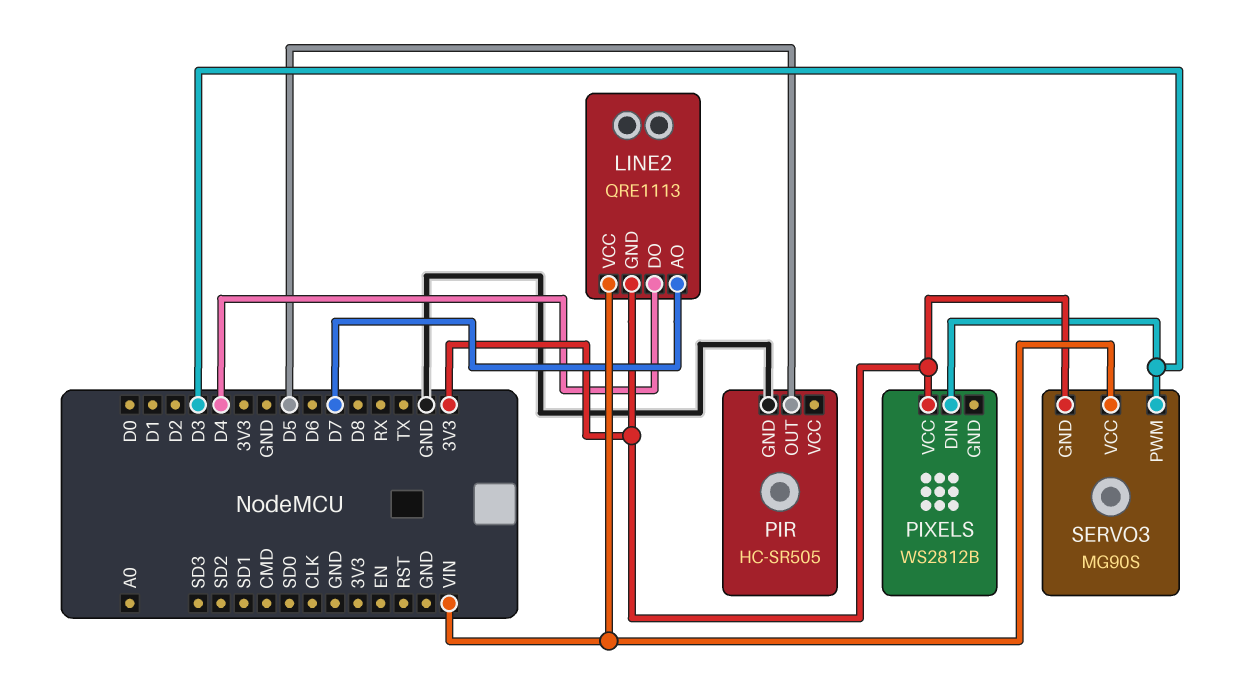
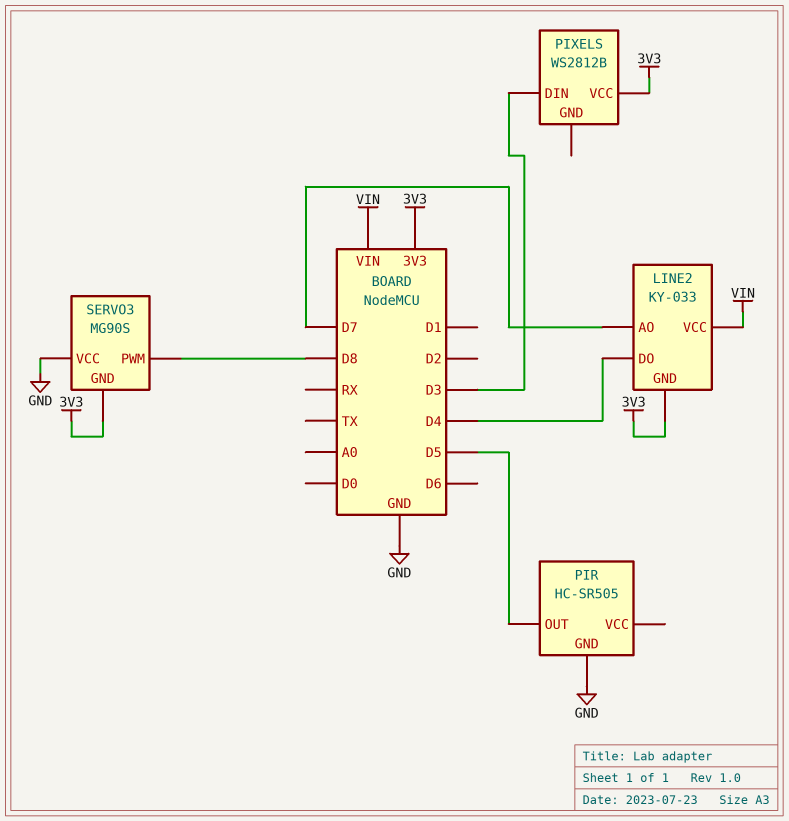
LINE2: QRE1113 -> KY-033
SERVO3 pin PWM: D3 -> D8
SERVO3 pin VCC: VIN -> GND

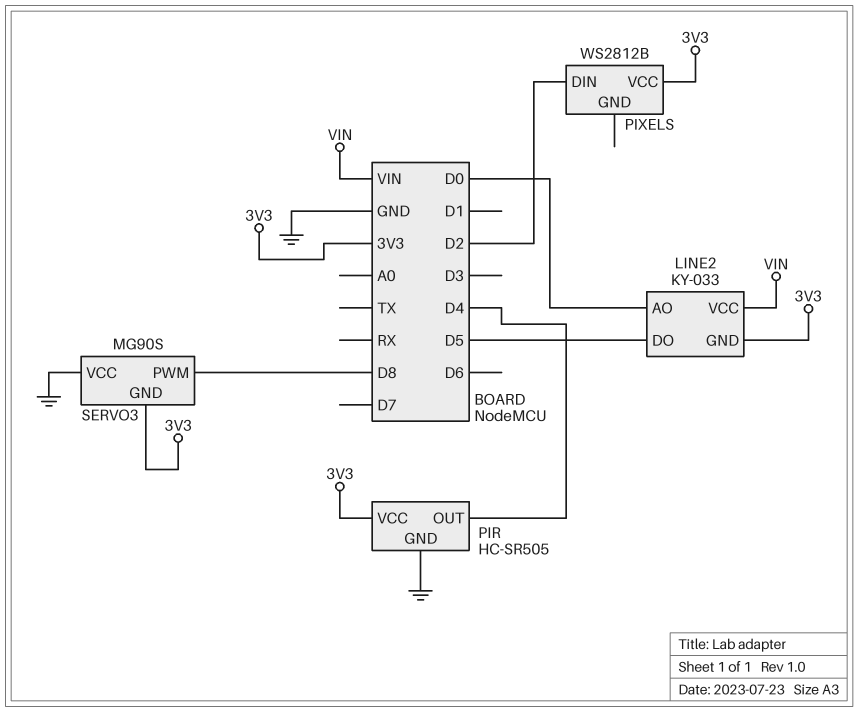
LINE2 pin AO: D7 -> D0
LINE2 pin DO: D4 -> D5
PIR pin OUT: D5 -> D4
PIR pin VCC: none -> 3V3
PIXELS pin DIN: D3 -> D2

